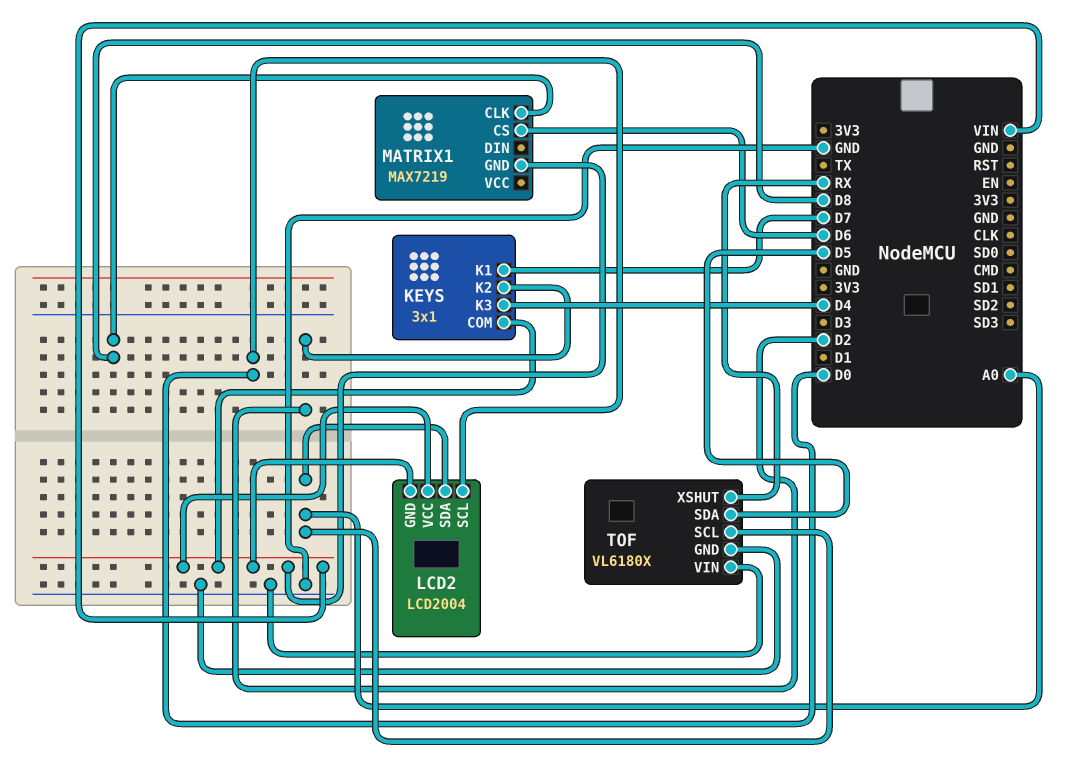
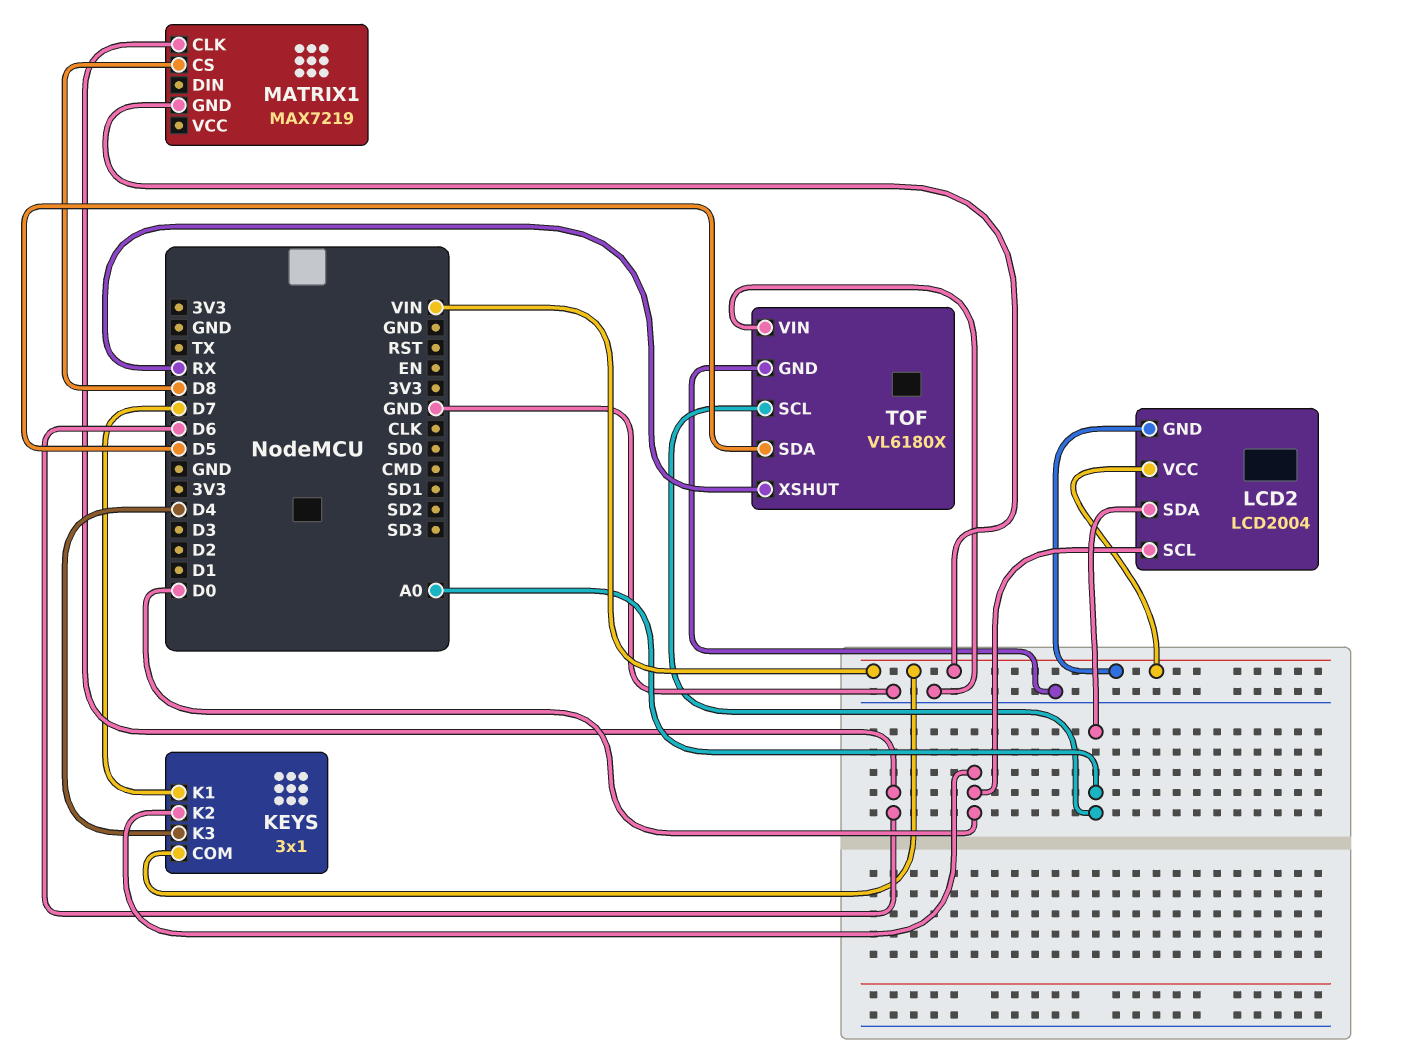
KEYS pin K2: D2 -> D0
MATRIX1 pin CLK: D8 -> D6
MATRIX1 pin CS: D6 -> D8

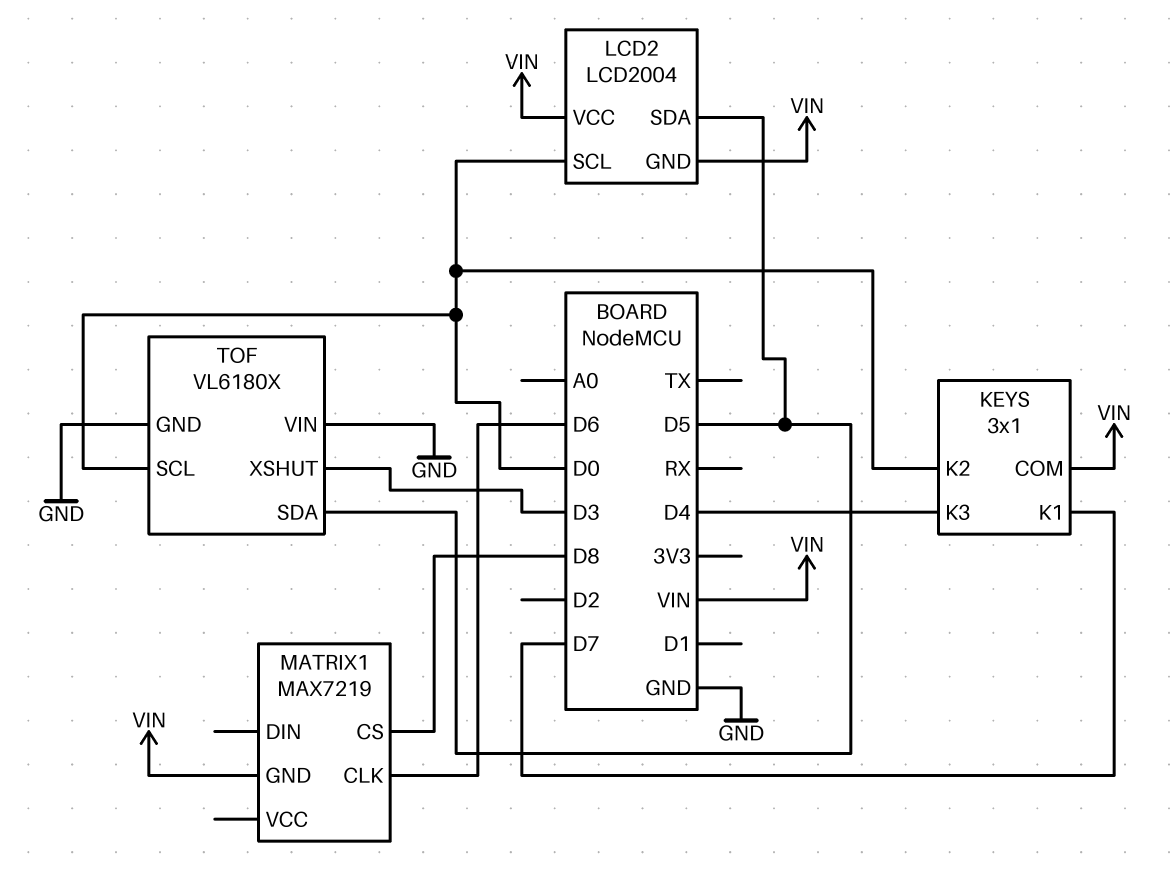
LCD2 pin SDA: A0 -> D5
TOF pin SCL: A0 -> D0
TOF pin XSHUT: RX -> D3

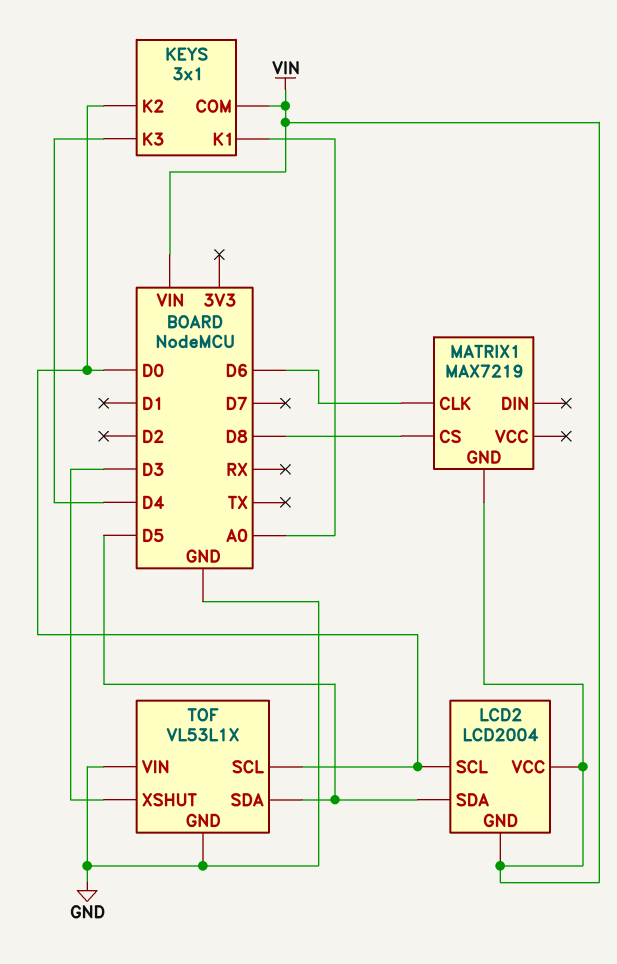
KEYS pin K1: D7 -> A0
TOF: VL6180X -> VL53L1X

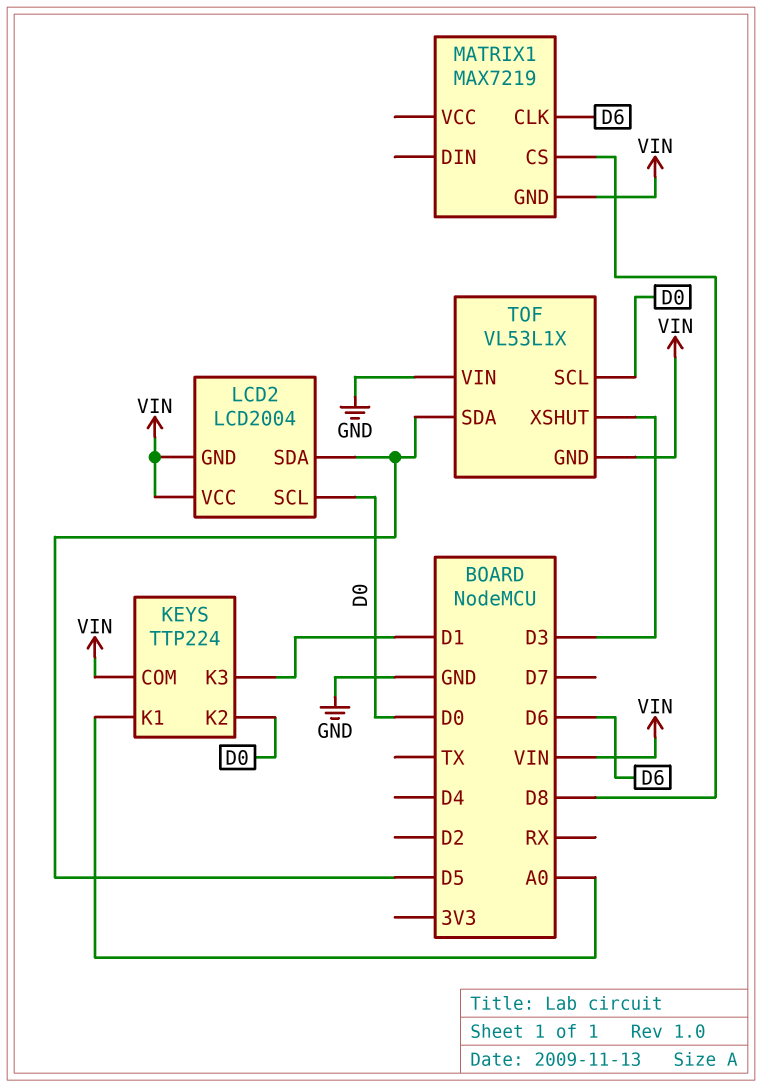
KEYS: 3x1 -> TTP224
KEYS pin K3: D4 -> D1
TOF pin GND: GND -> VIN

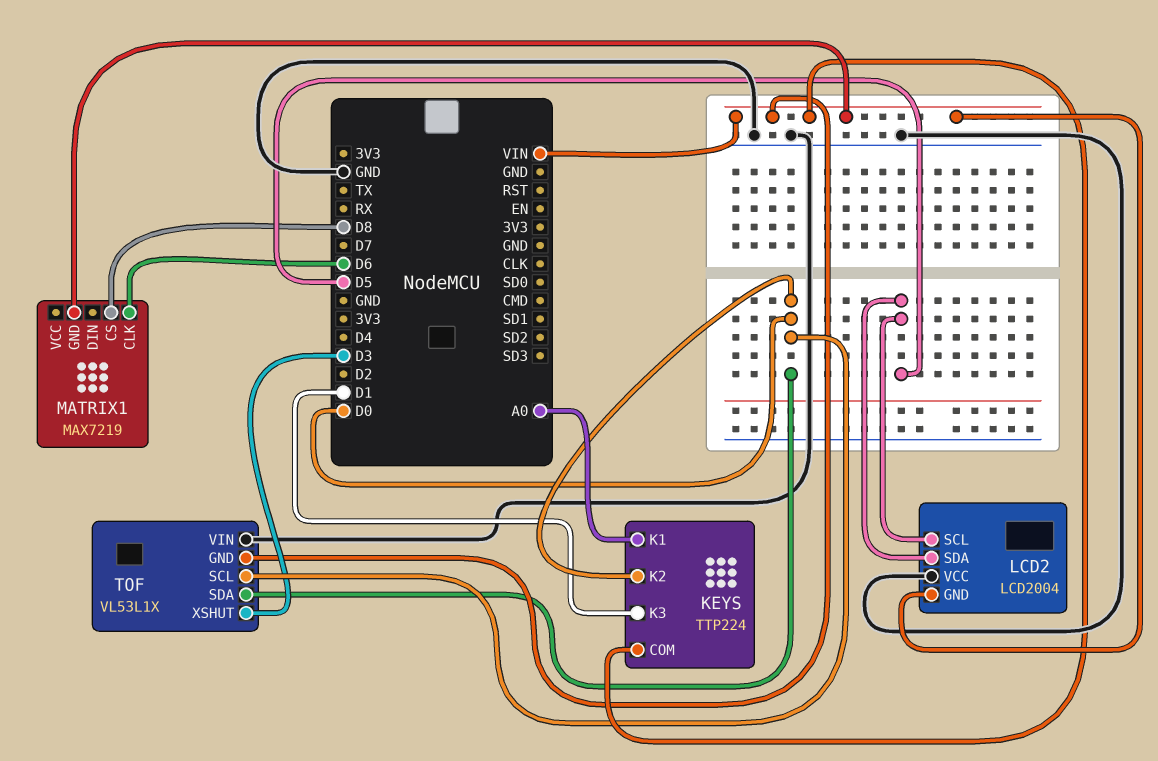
LCD2 pin SCL: D0 -> D5
LCD2 pin VCC: VIN -> GND
TOF pin SDA: D5 -> D0

